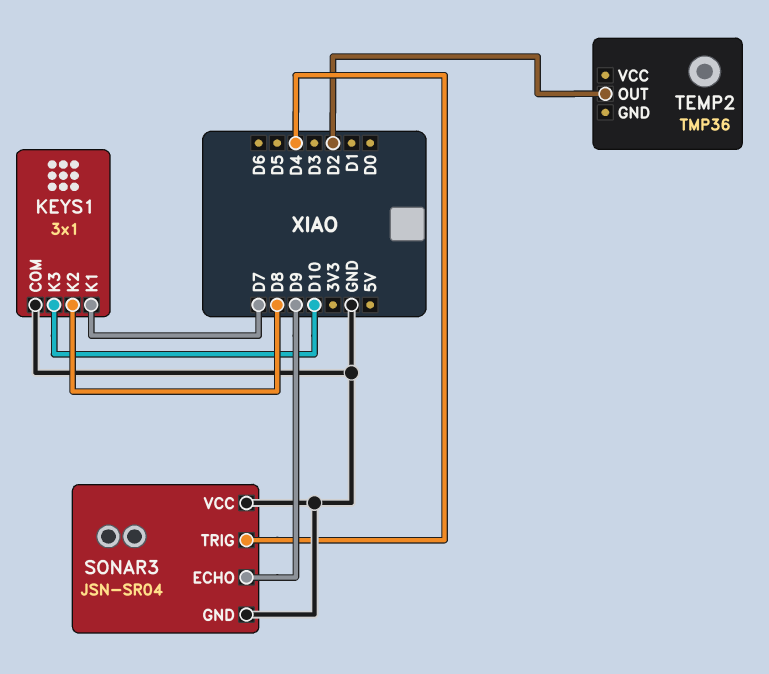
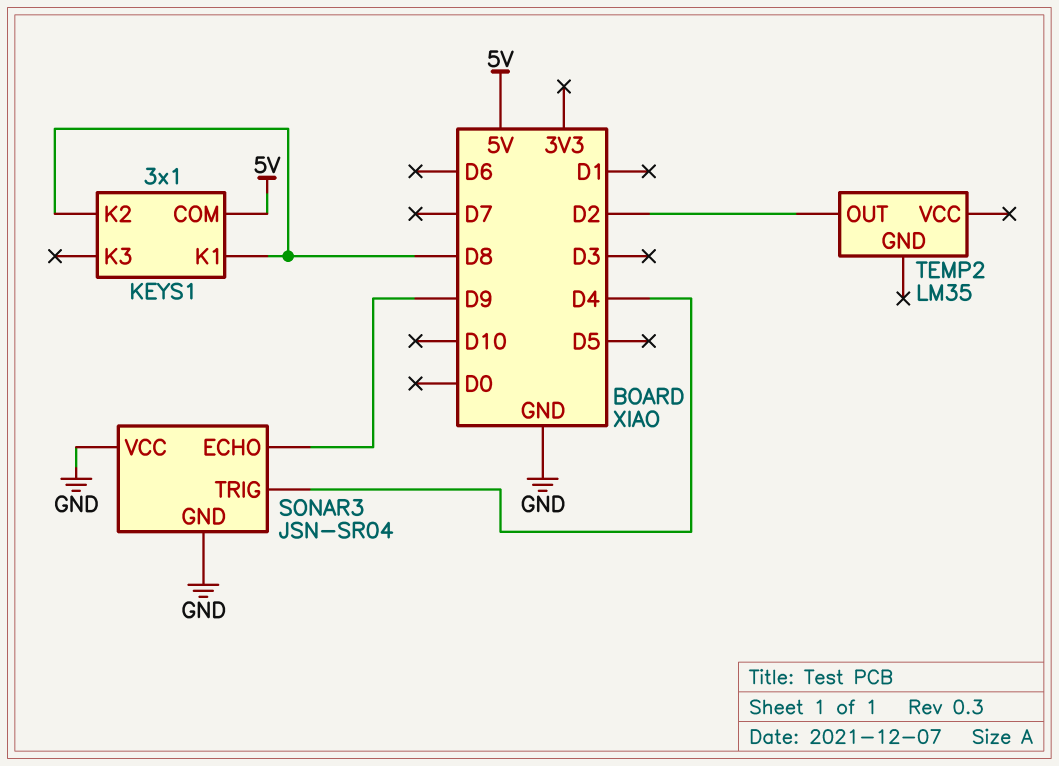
KEYS1 pin COM: GND -> 5V
KEYS1 pin K1: D7 -> D8
KEYS1 pin K3: D10 -> none
TEMP2: TMP36 -> LM35

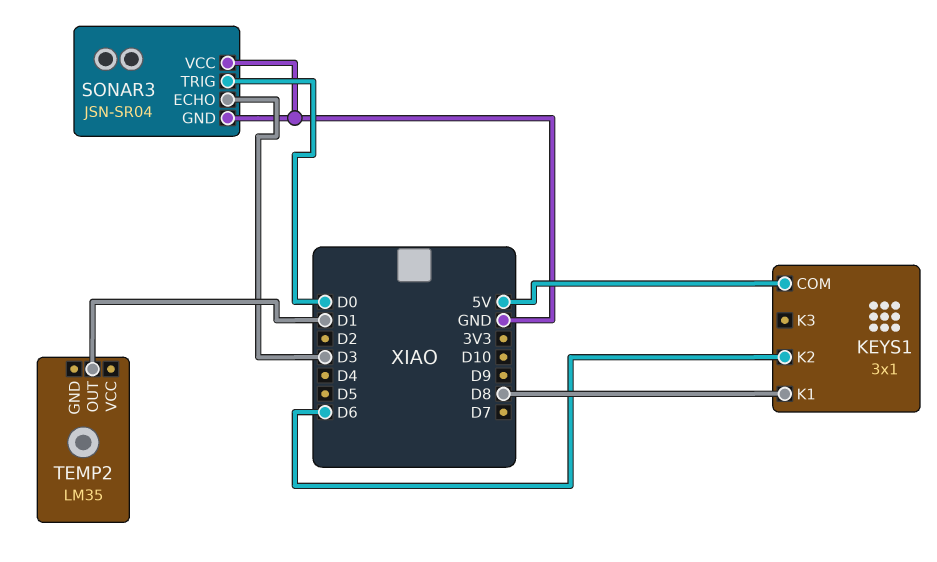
KEYS1 pin K2: D8 -> D6
SONAR3 pin ECHO: D9 -> D3
SONAR3 pin TRIG: D4 -> D0
TEMP2 pin OUT: D2 -> D1

